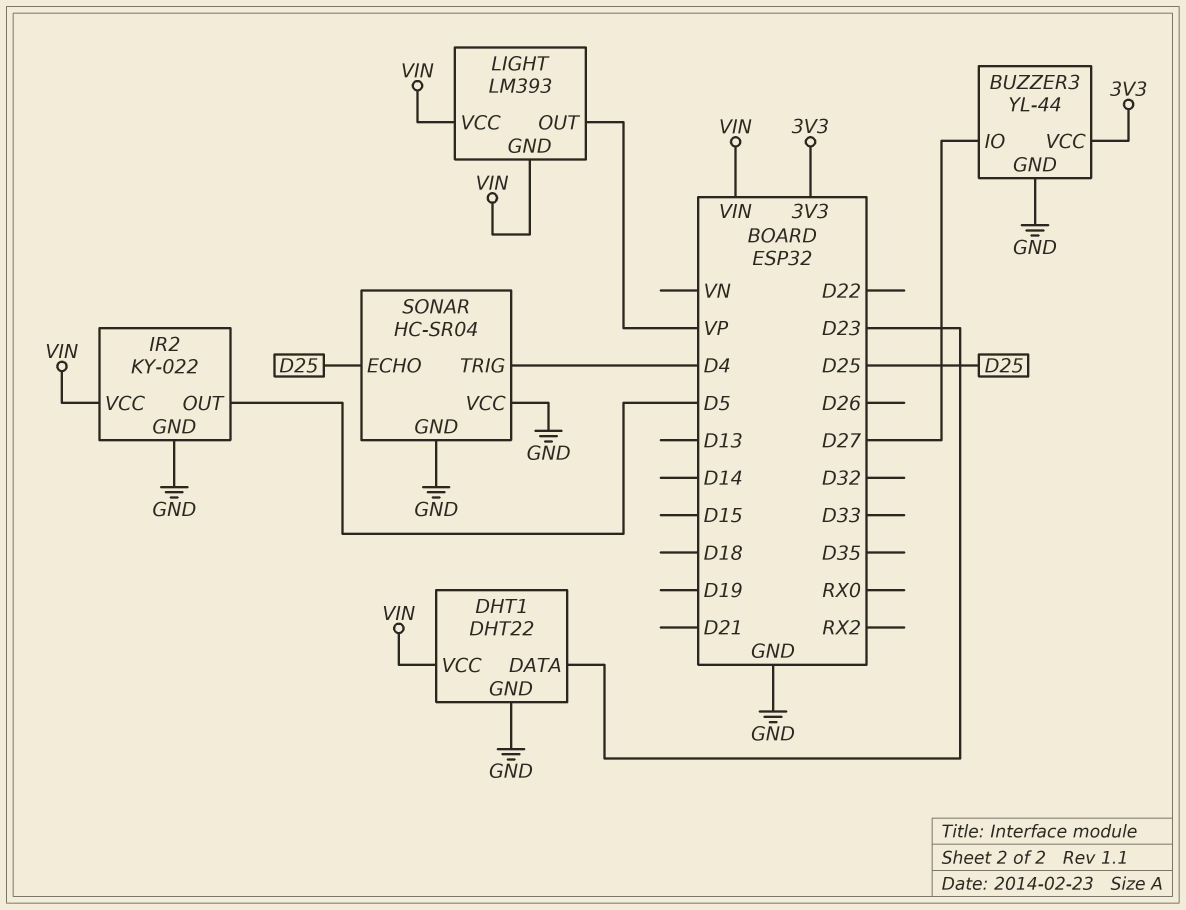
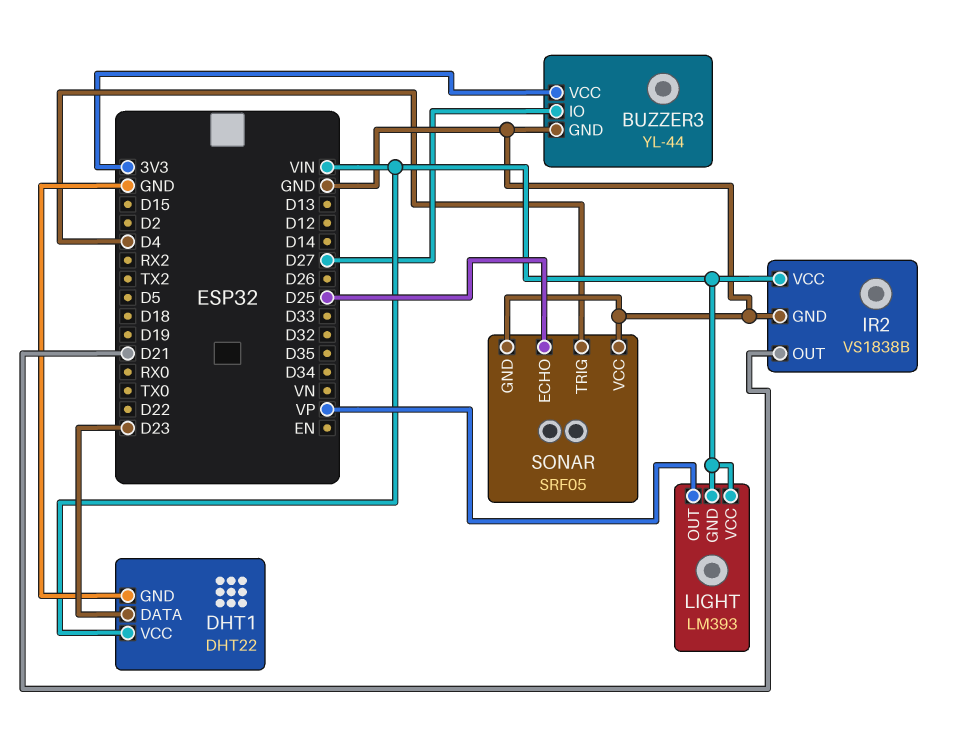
IR2: KY-022 -> VS1838B
IR2 pin OUT: D5 -> D21
SONAR: HC-SR04 -> SRF05

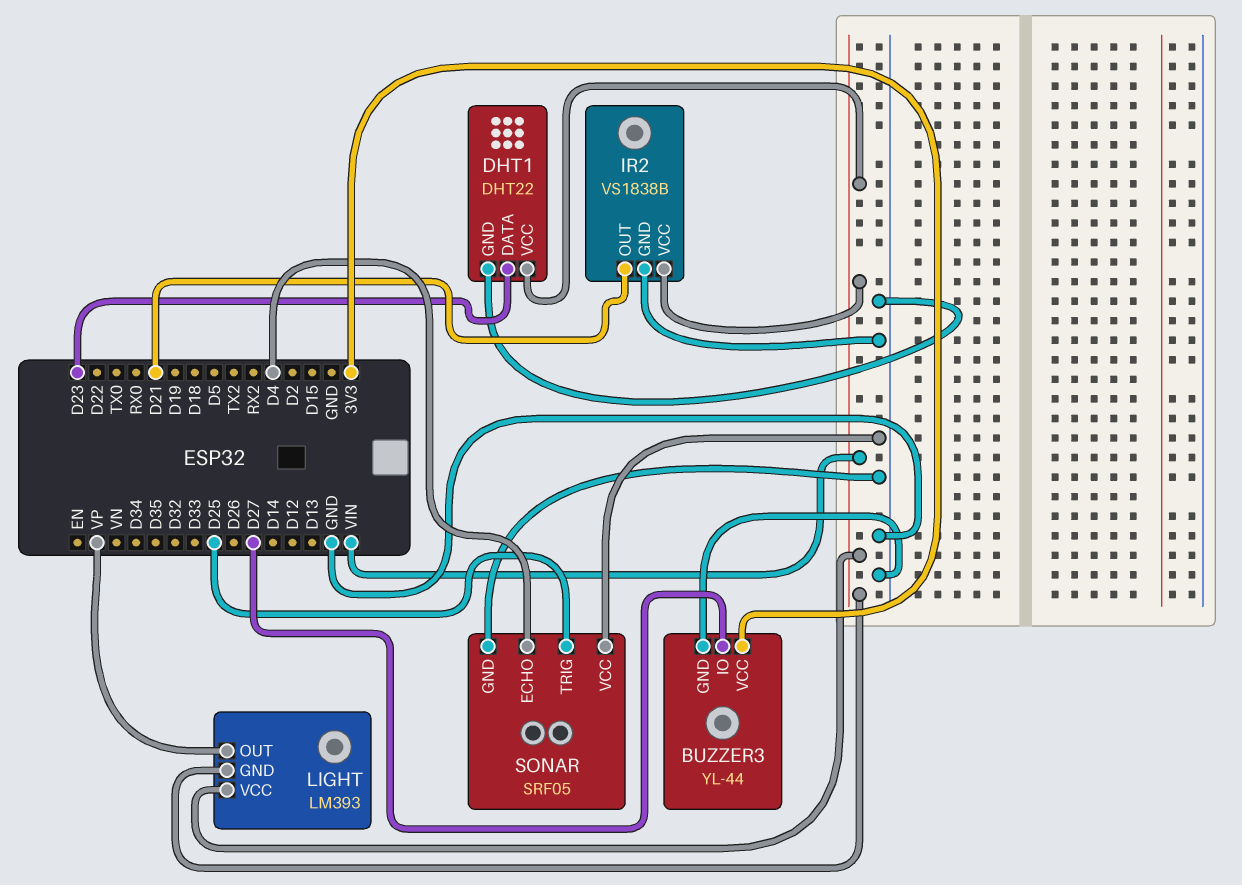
SONAR pin ECHO: D25 -> D4
SONAR pin TRIG: D4 -> D25

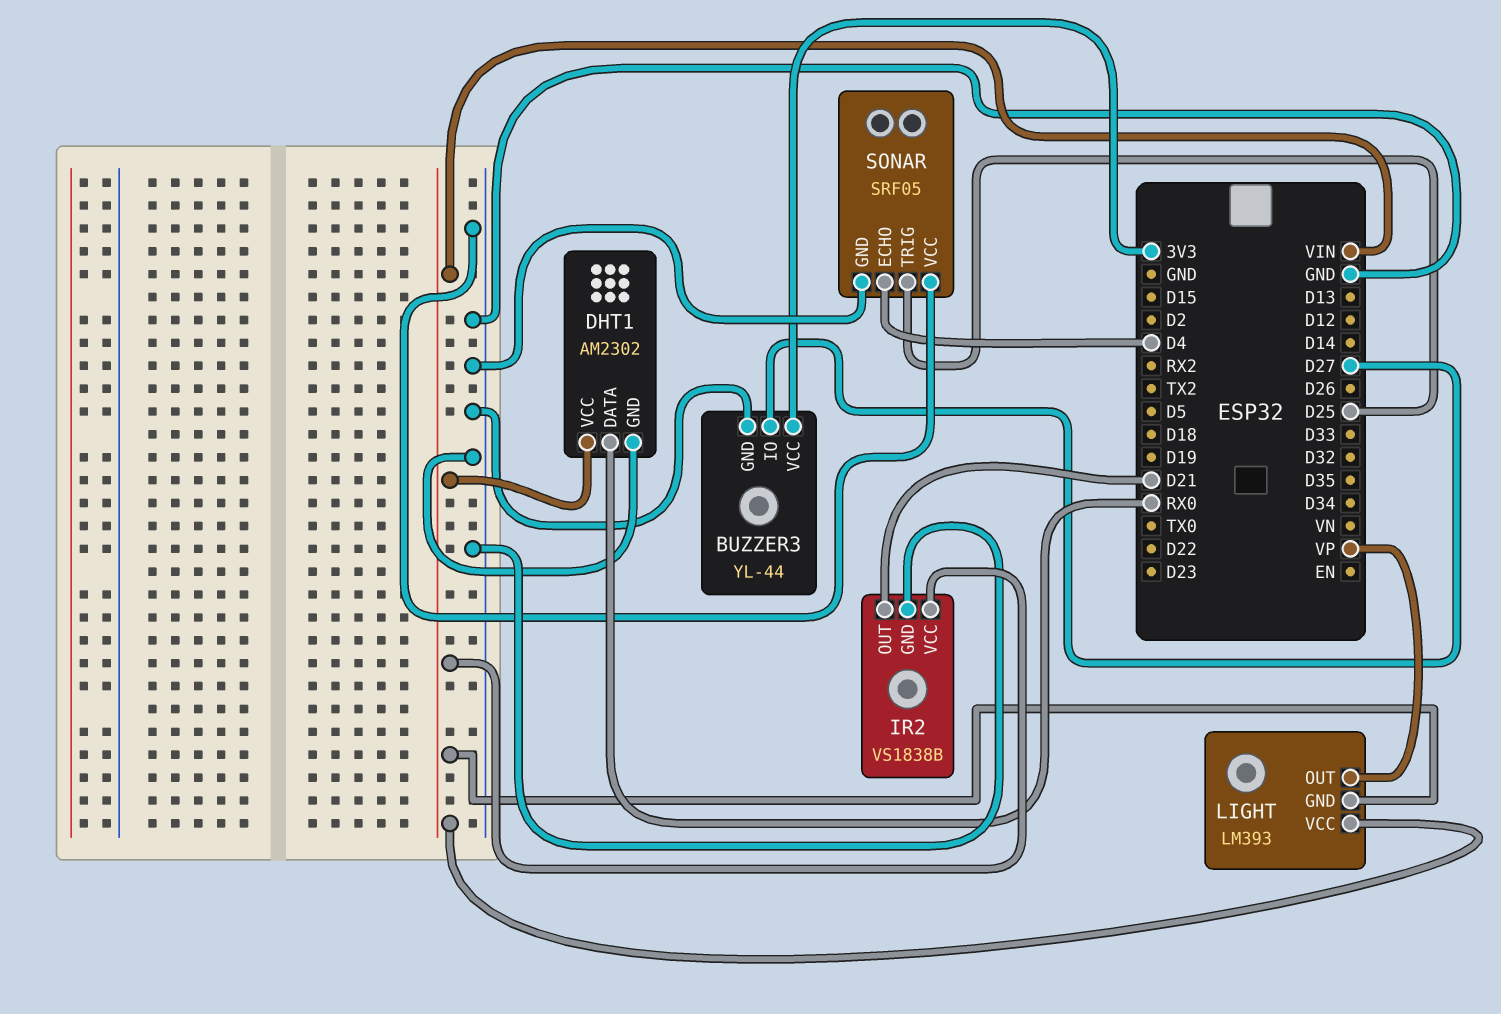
DHT1: DHT22 -> AM2302
DHT1 pin DATA: D23 -> RX0

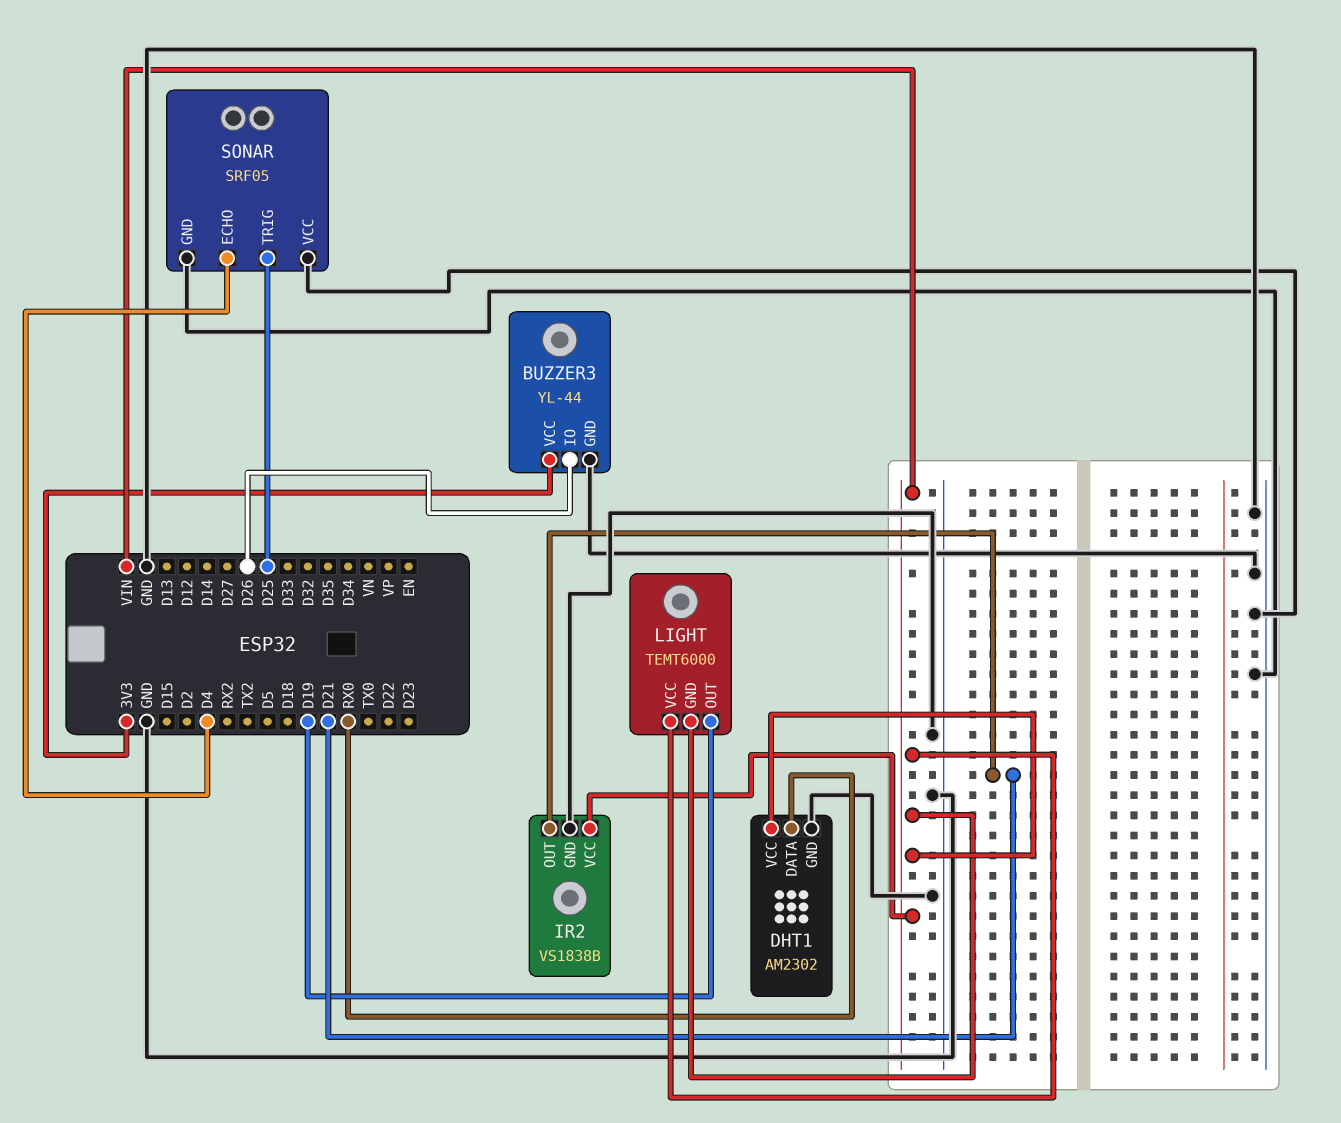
BUZZER3 pin IO: D27 -> D26
LIGHT: LM393 -> TEMT6000
LIGHT pin OUT: VP -> D19

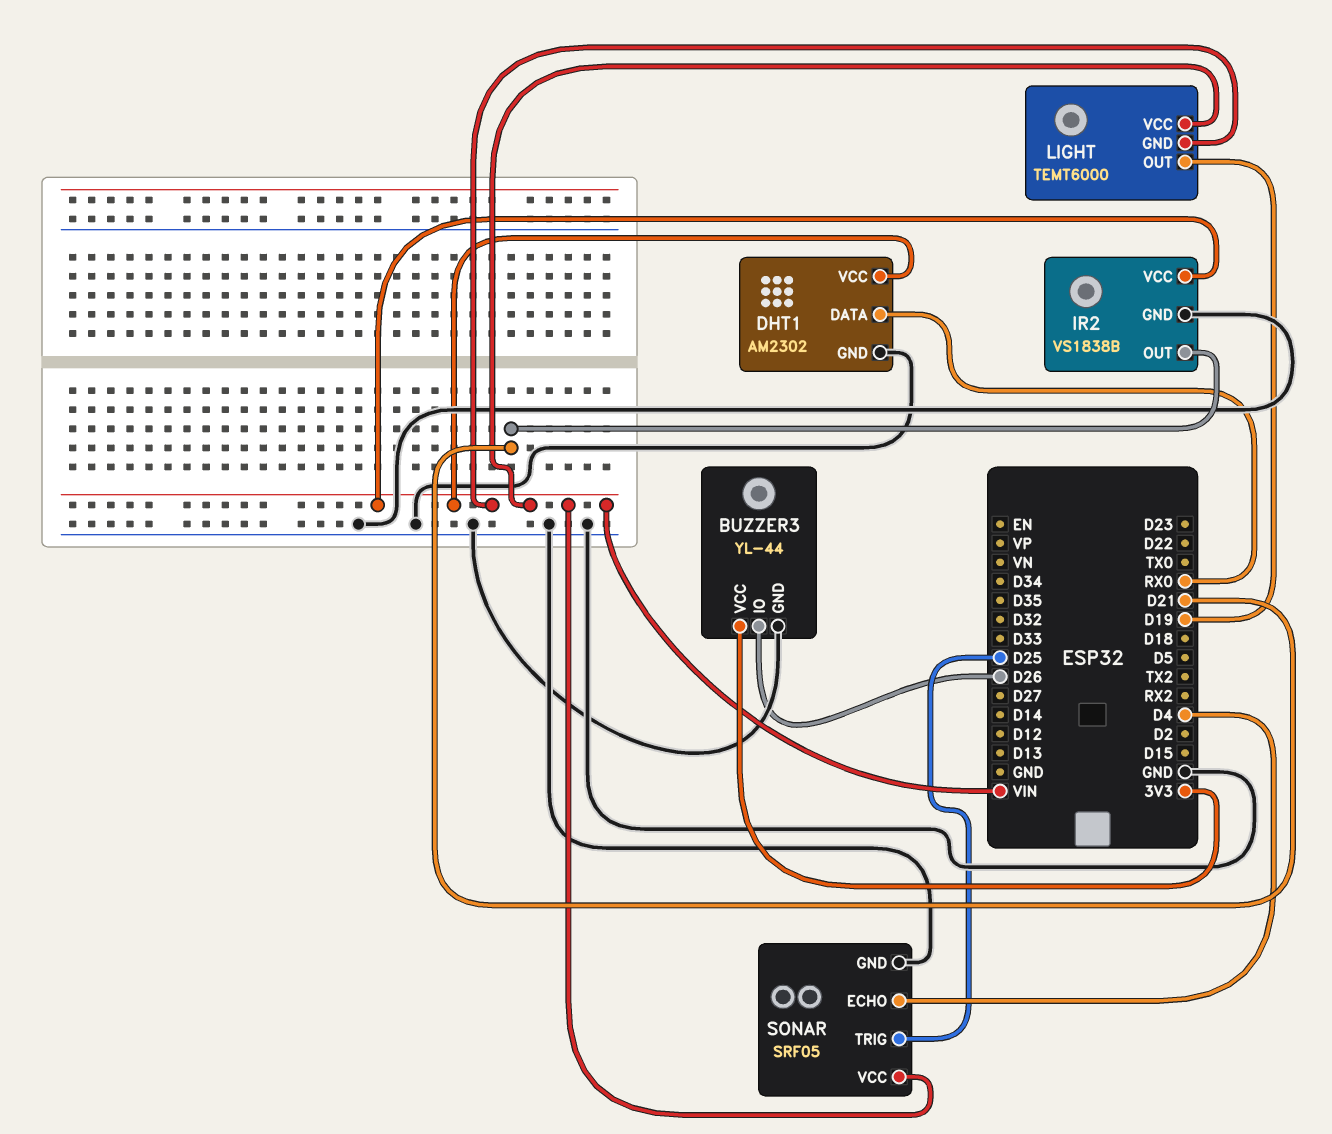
SONAR pin VCC: GND -> VIN

